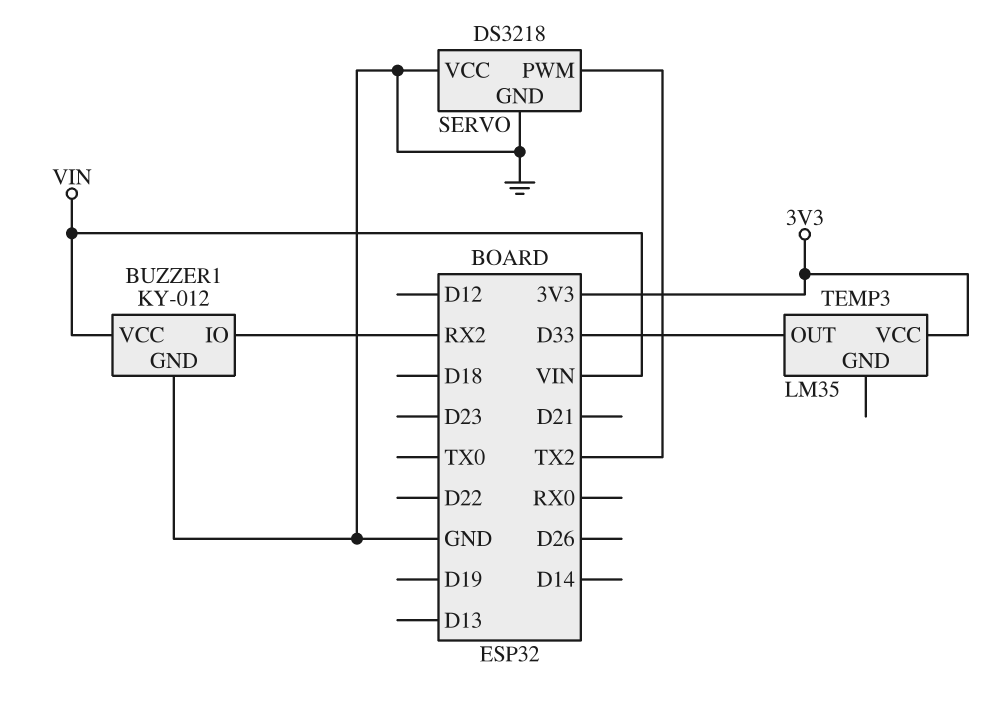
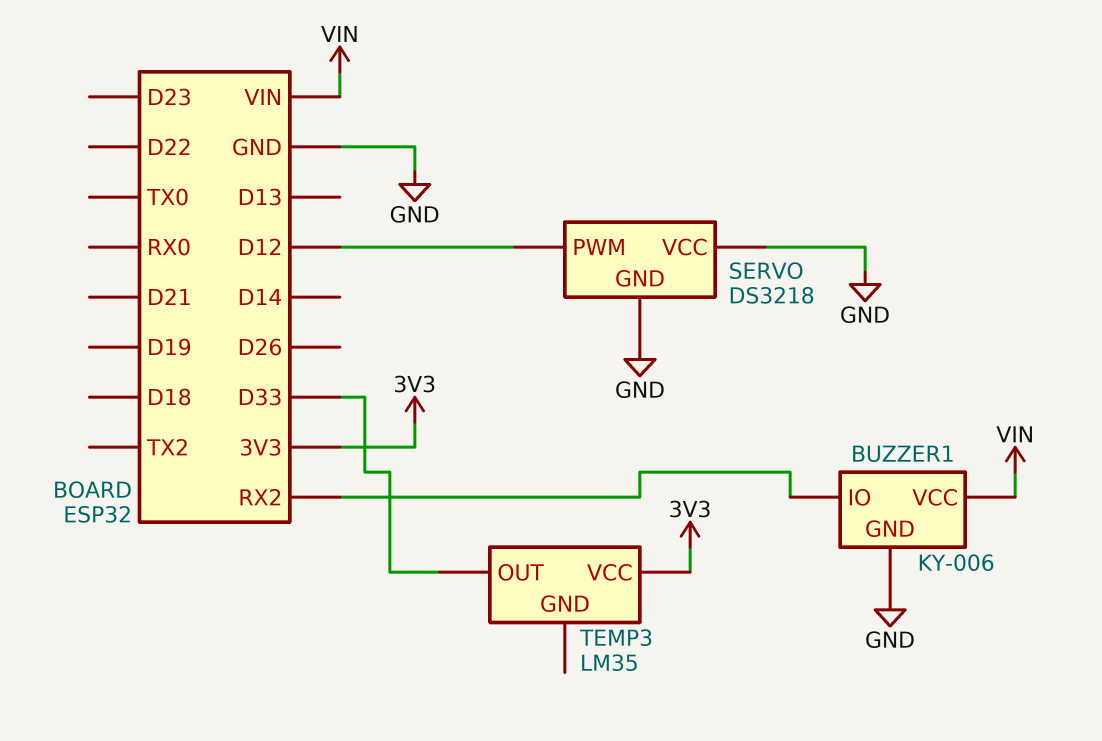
BUZZER1: KY-012 -> KY-006
SERVO pin PWM: TX2 -> D12

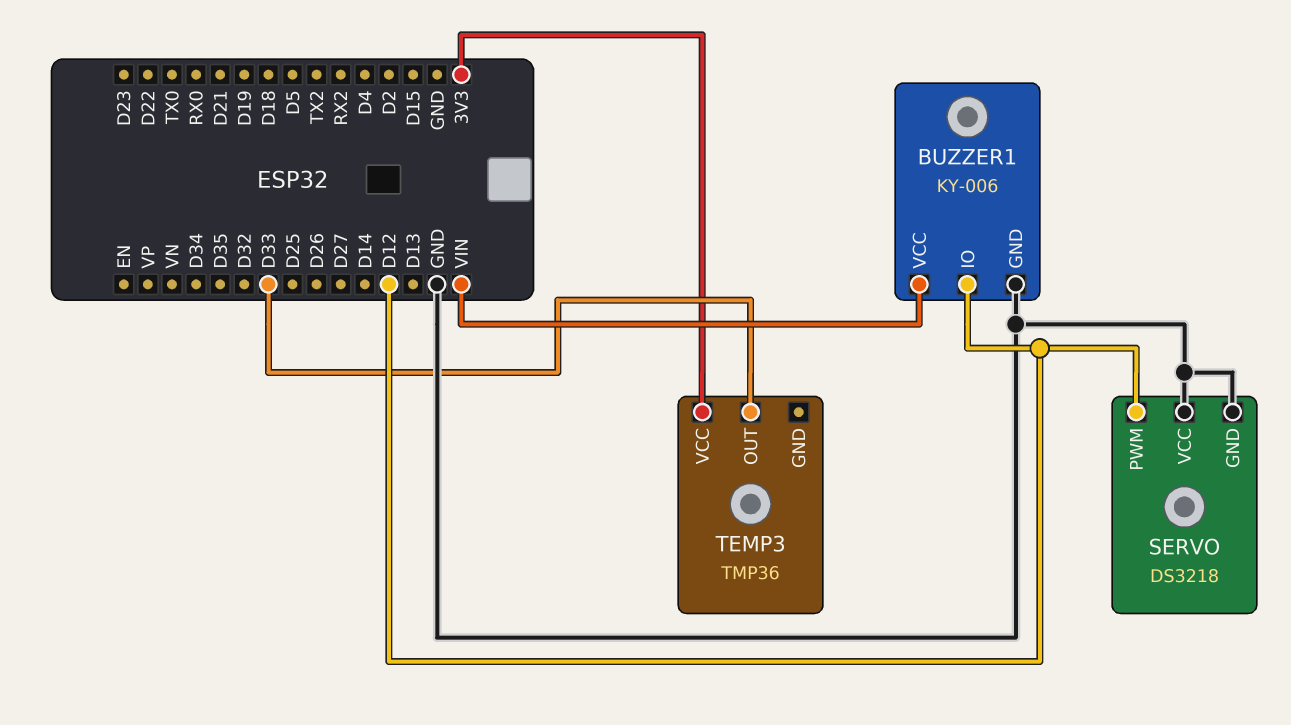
BUZZER1 pin IO: RX2 -> D12
TEMP3: LM35 -> TMP36

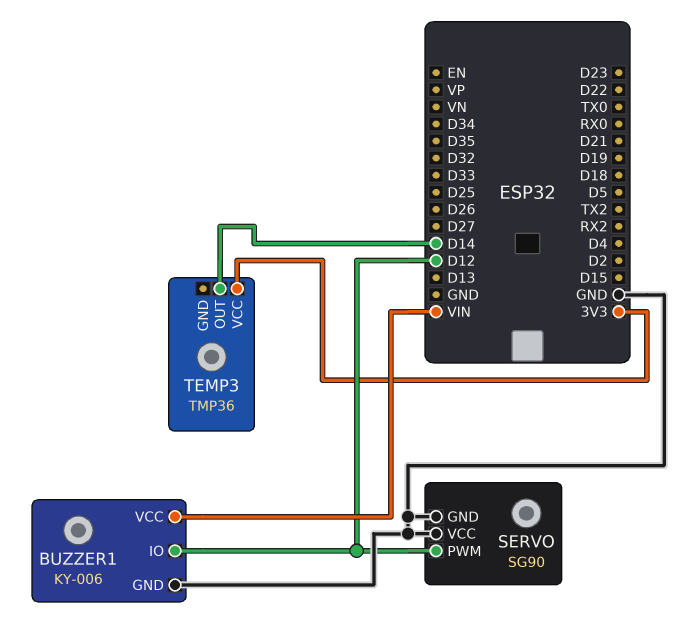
SERVO: DS3218 -> SG90
TEMP3 pin OUT: D33 -> D14

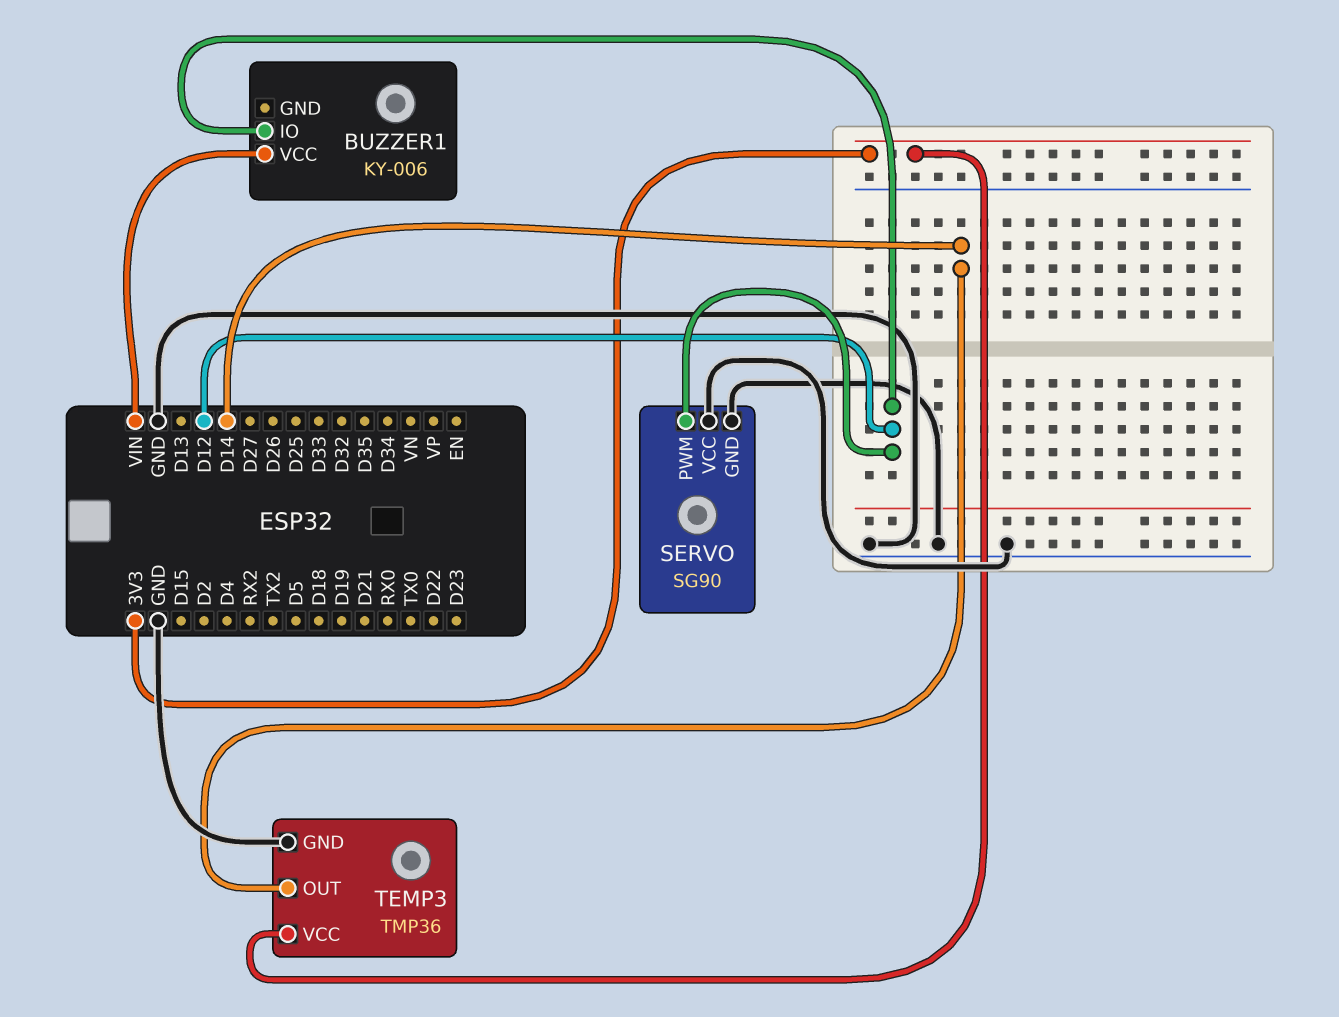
BUZZER1 pin GND: GND -> none
TEMP3 pin GND: none -> GND

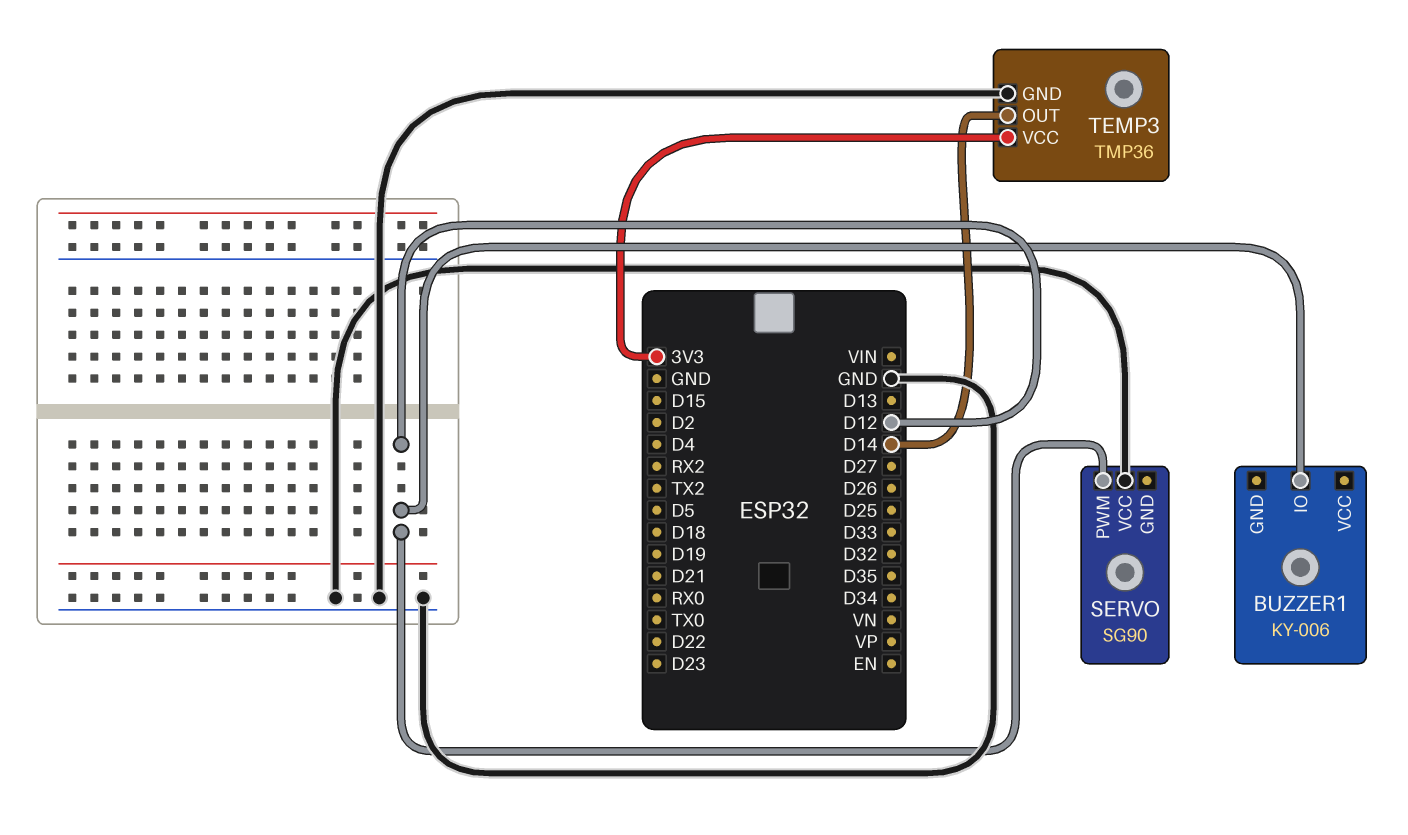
BUZZER1 pin VCC: VIN -> none
SERVO pin GND: GND -> none

